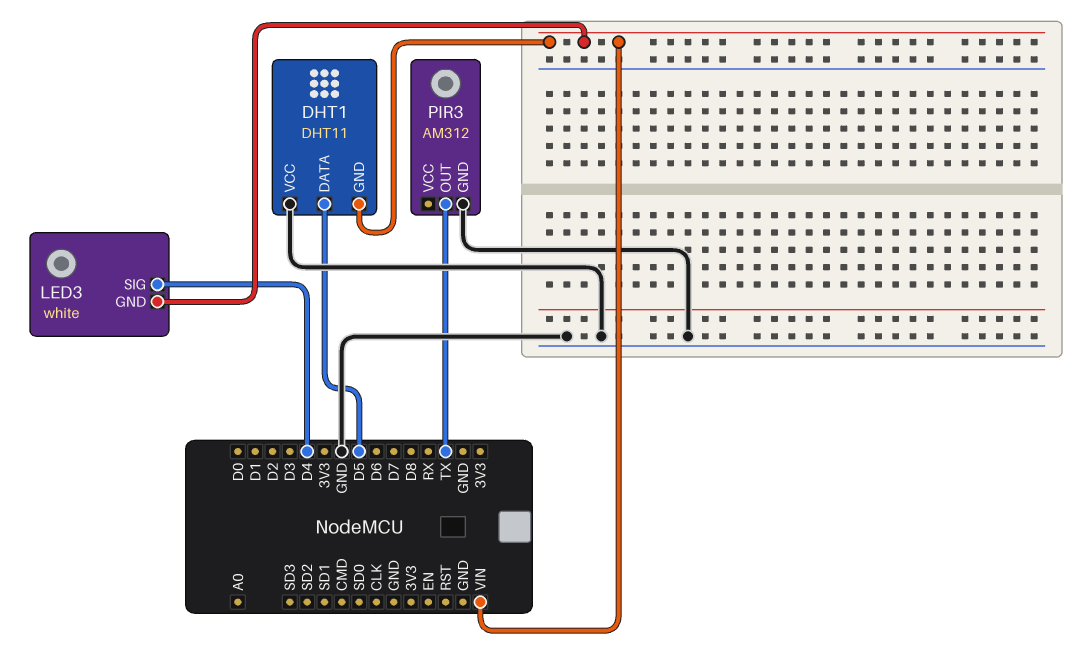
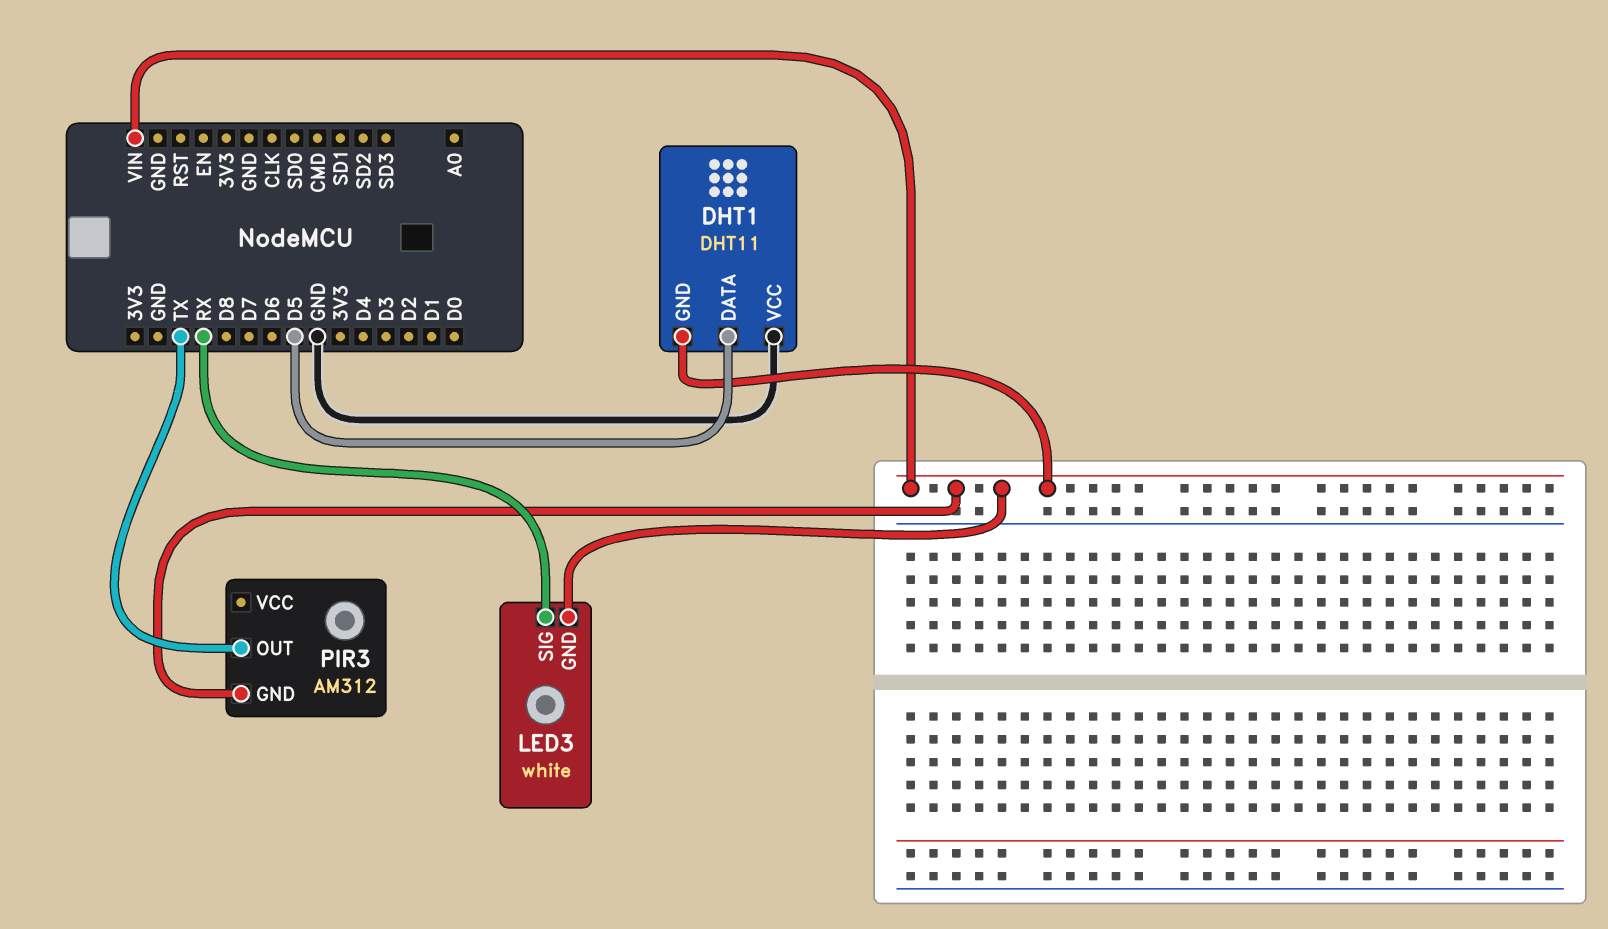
LED3 pin SIG: D4 -> RX
PIR3 pin GND: GND -> VIN

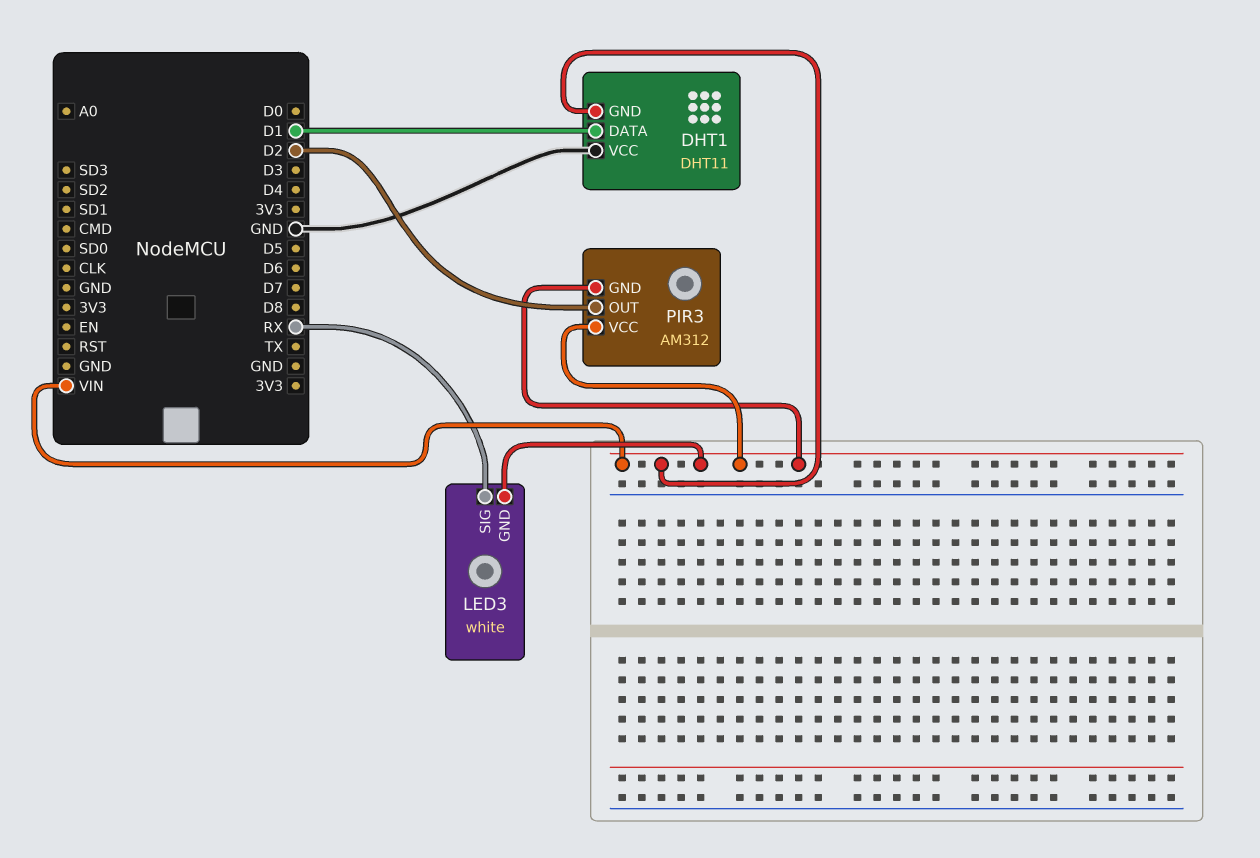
DHT1 pin DATA: D5 -> D1
PIR3 pin OUT: TX -> D2
PIR3 pin VCC: none -> VIN

